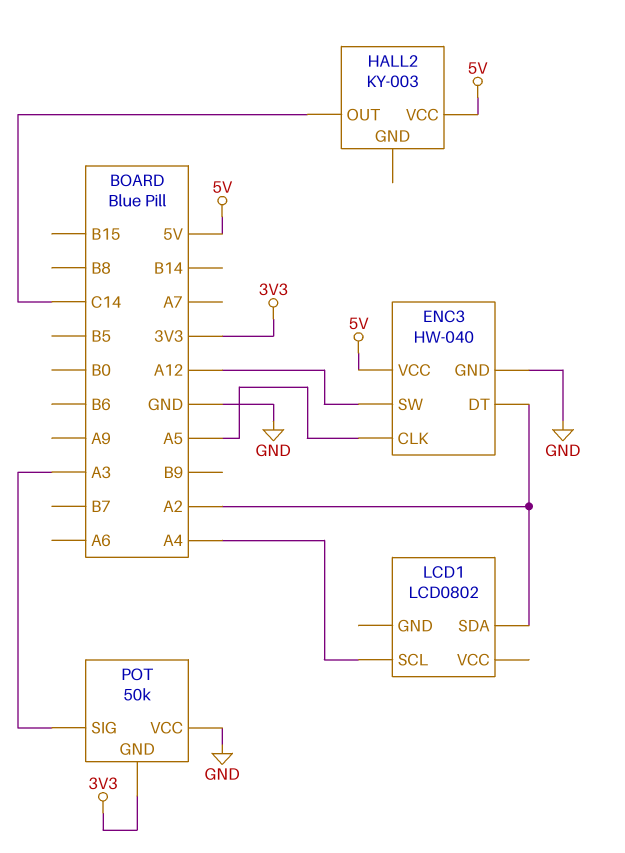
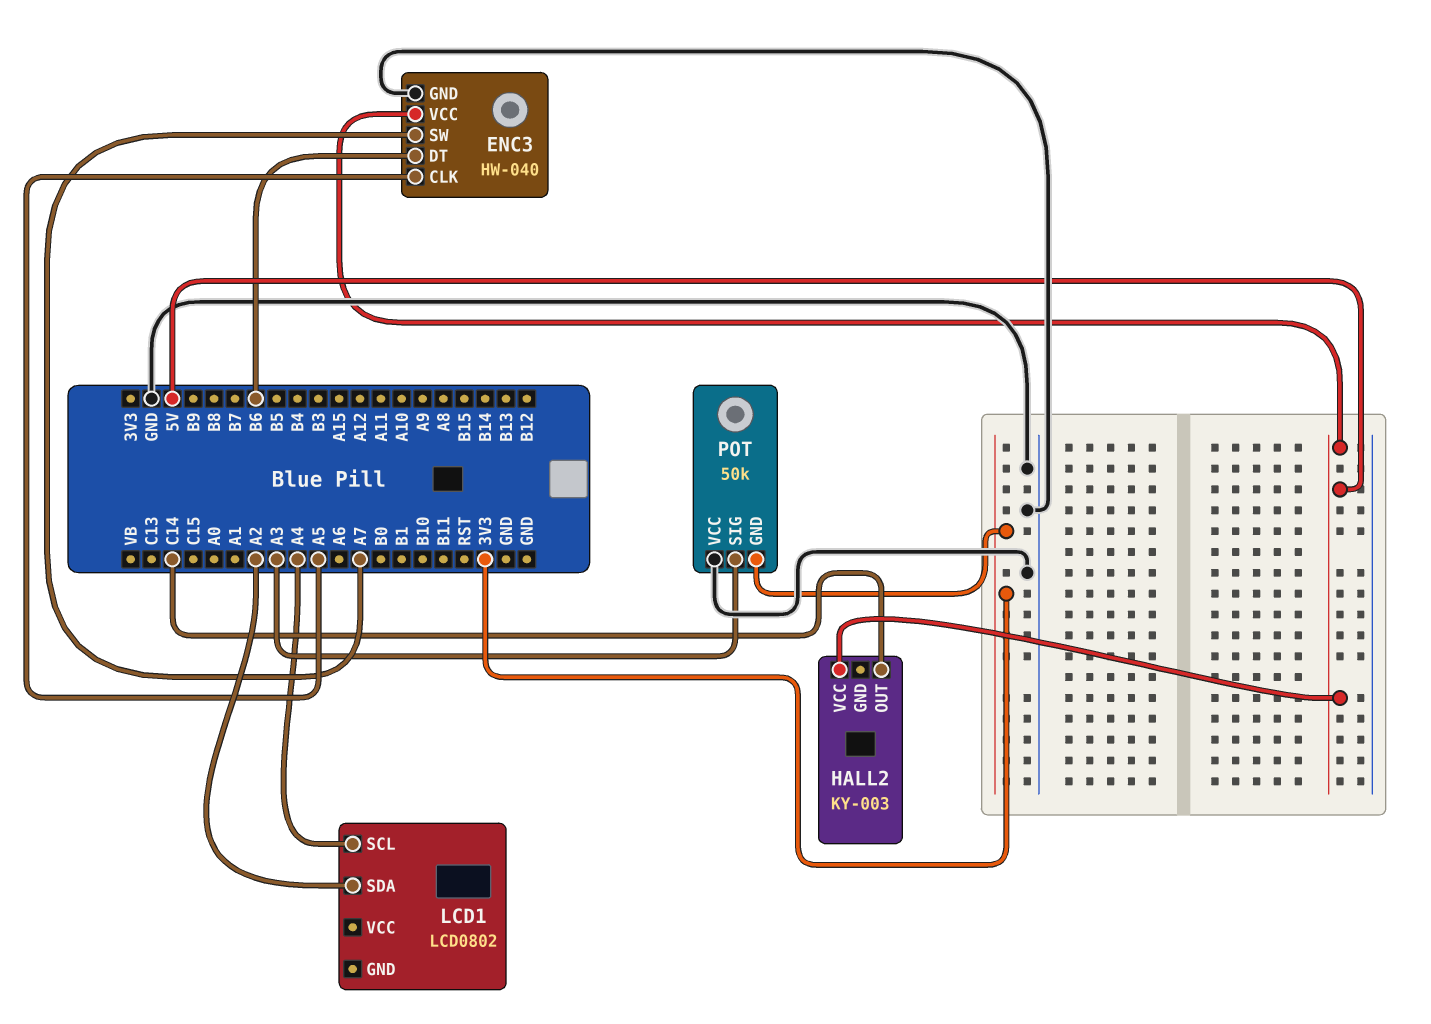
ENC3 pin DT: A2 -> B6
ENC3 pin SW: A12 -> A7

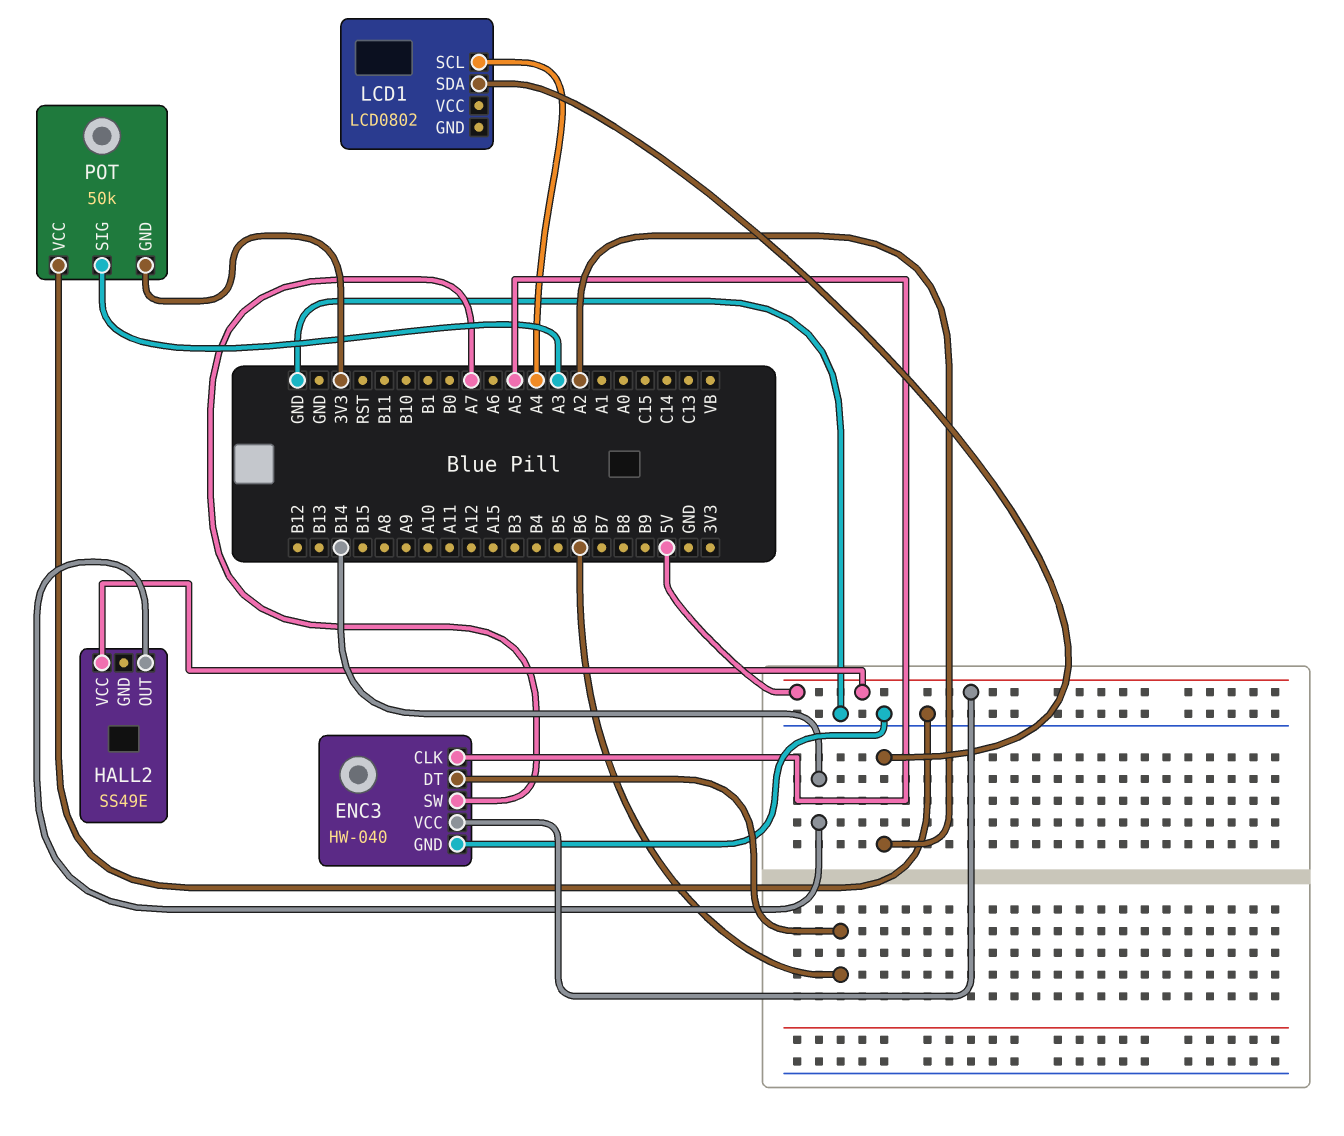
HALL2: KY-003 -> SS49E
HALL2 pin OUT: C14 -> B14

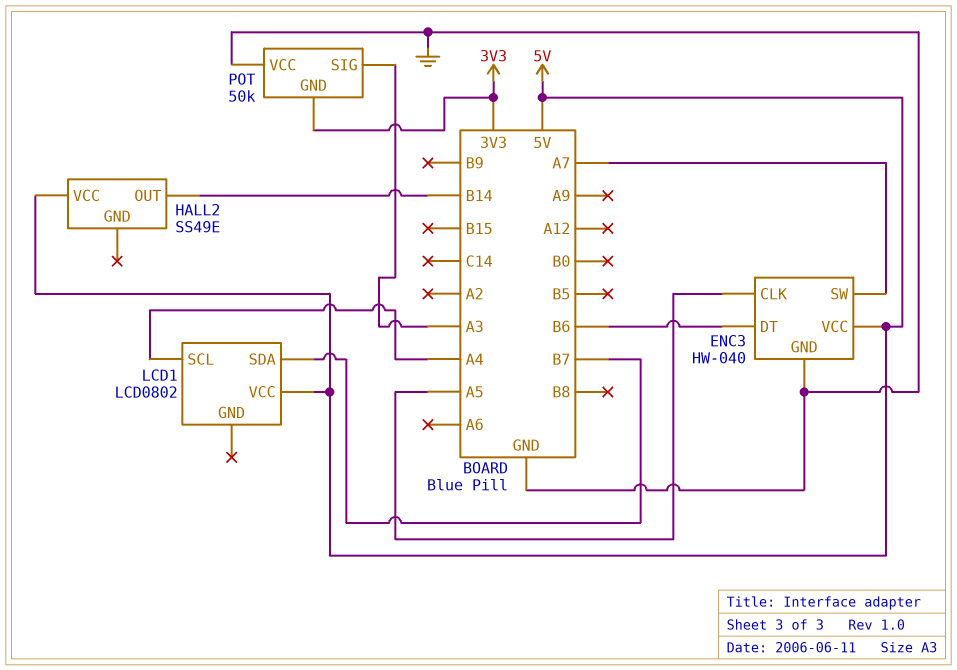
LCD1 pin SDA: A2 -> B7
LCD1 pin VCC: none -> 5V

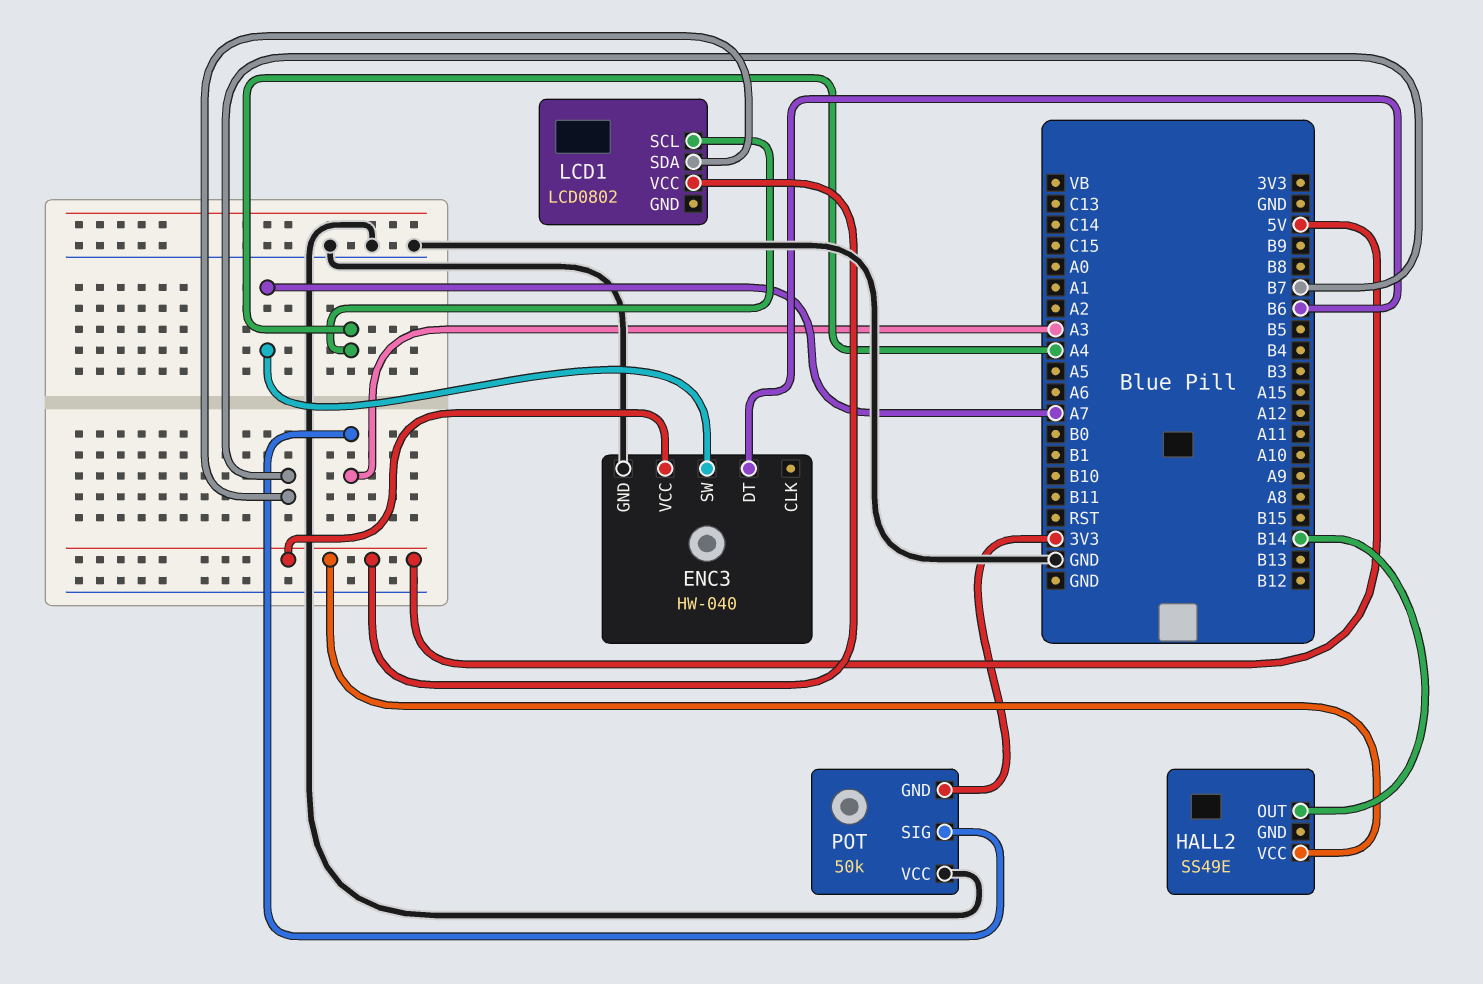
ENC3 pin CLK: A5 -> none

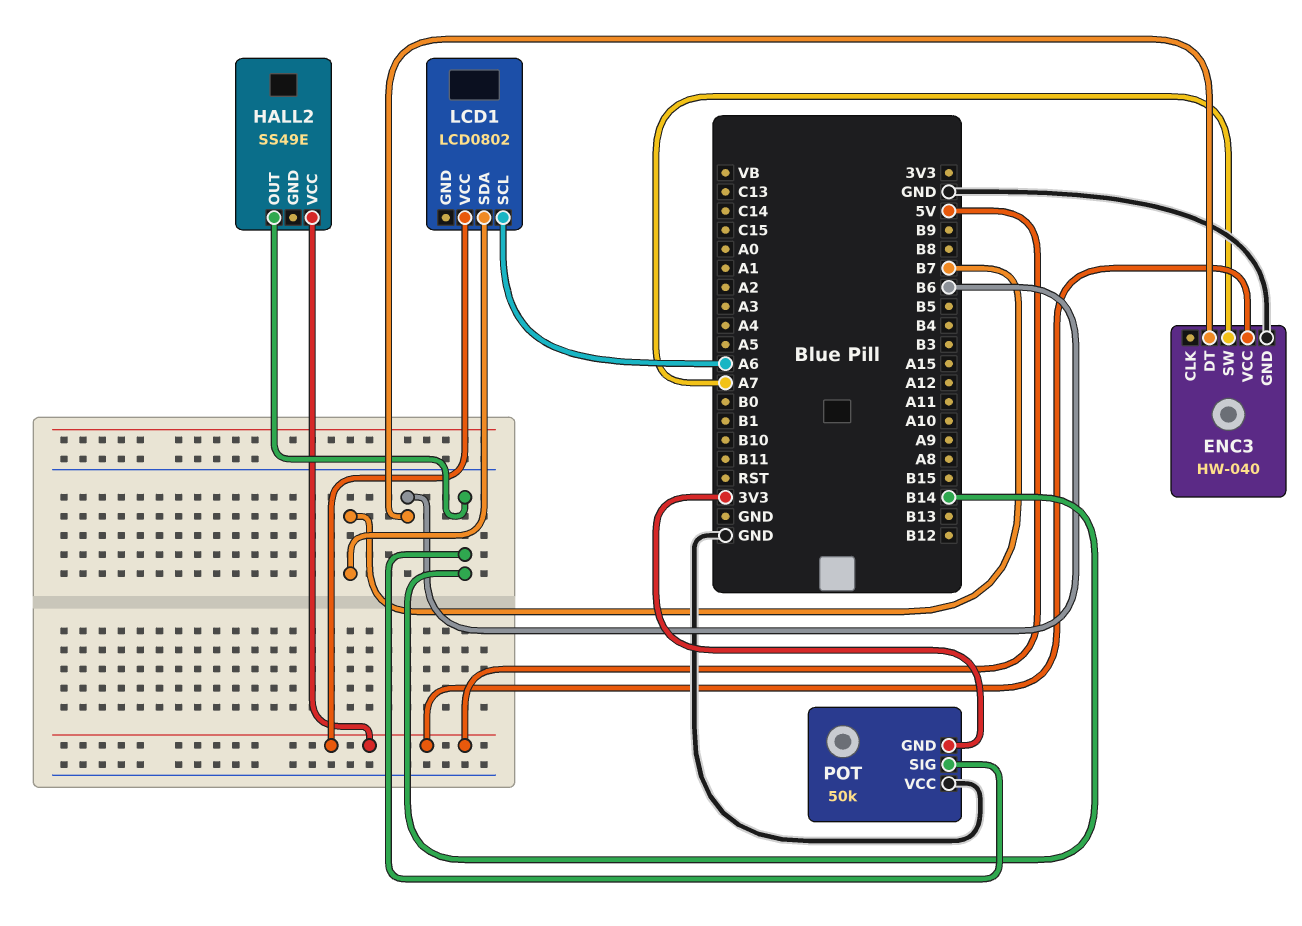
LCD1 pin SCL: A4 -> A6
POT pin SIG: A3 -> B14

